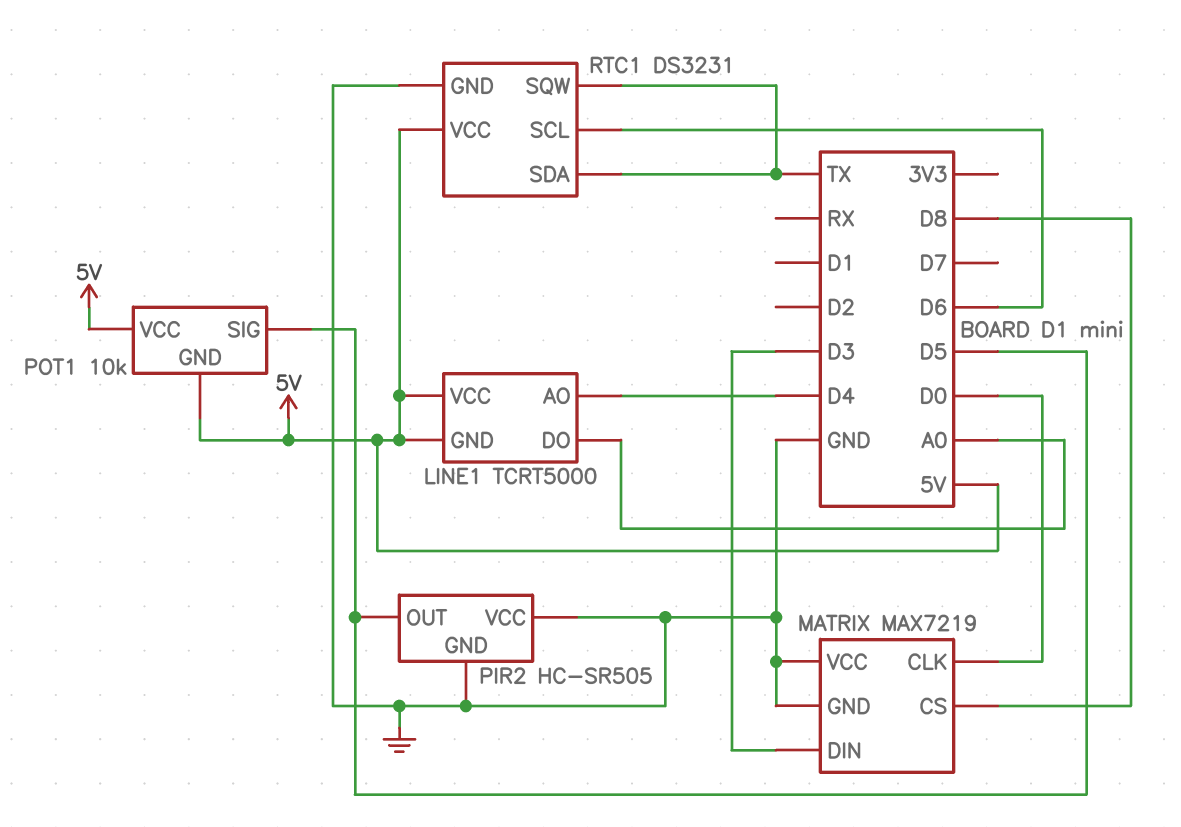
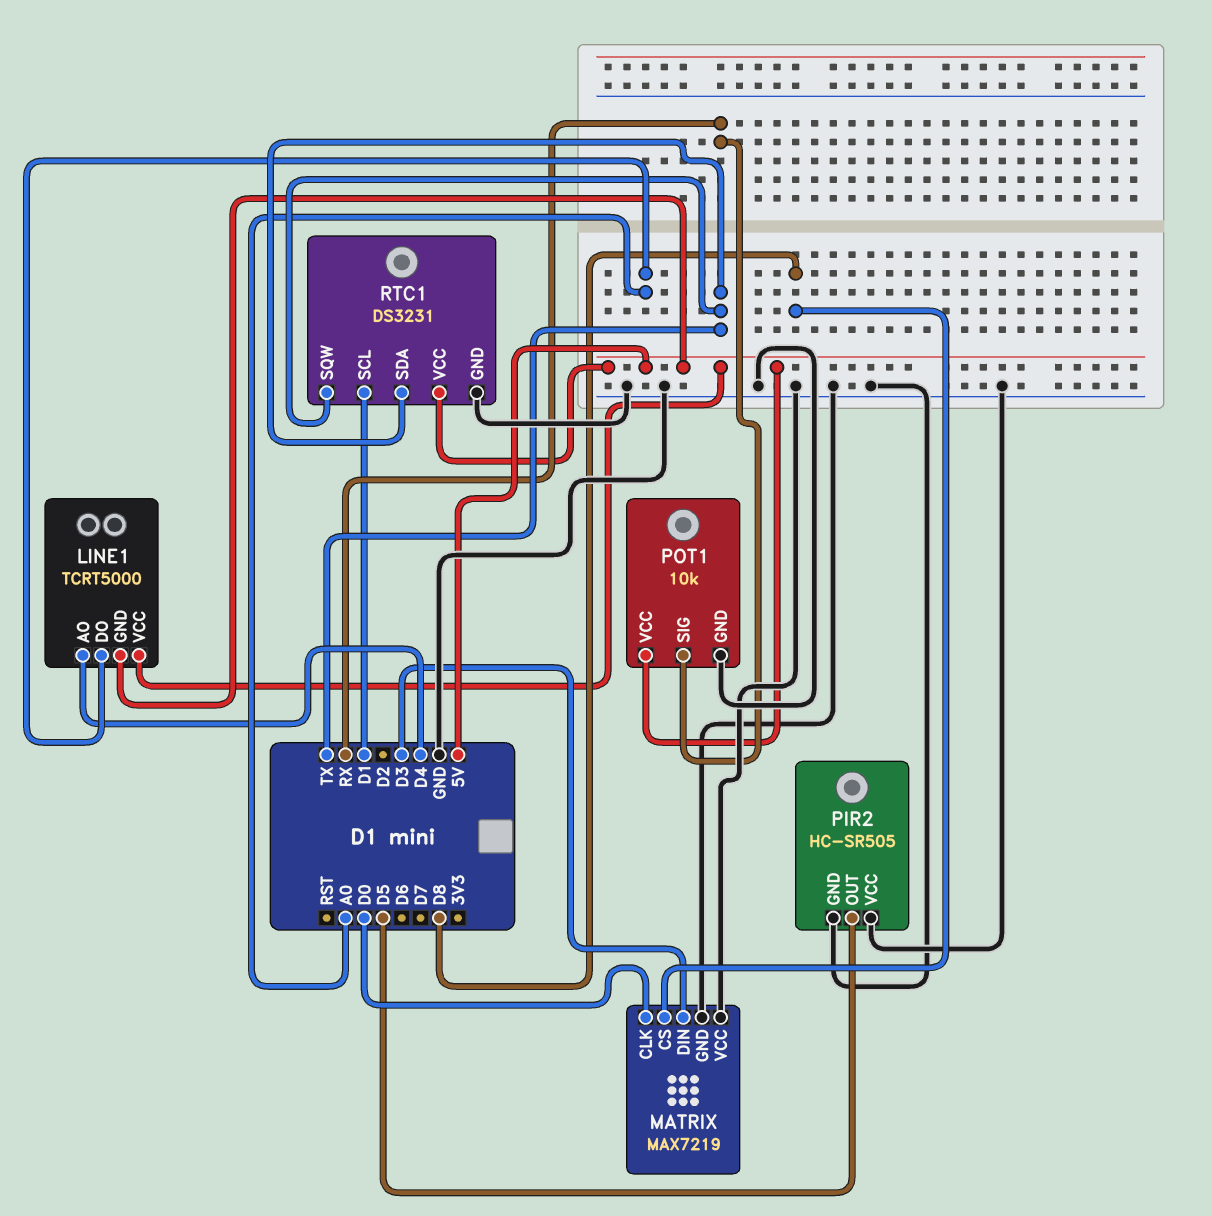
POT1 pin GND: 5V -> GND
POT1 pin SIG: D5 -> RX
RTC1 pin SCL: D6 -> D1

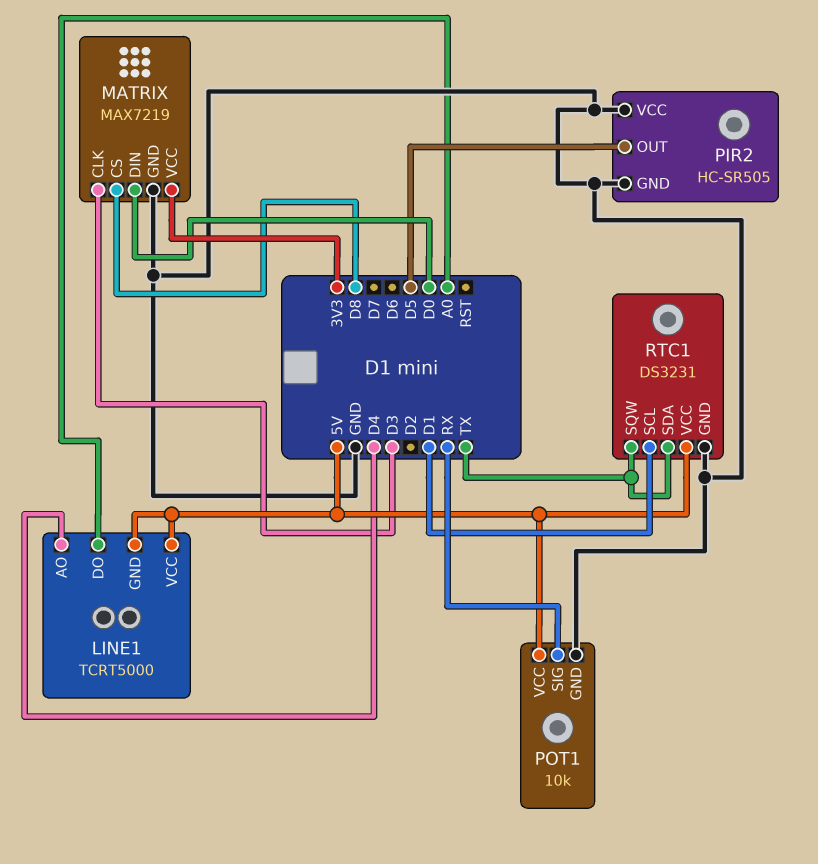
MATRIX pin CLK: D0 -> D3
MATRIX pin DIN: D3 -> D0
MATRIX pin VCC: GND -> 3V3

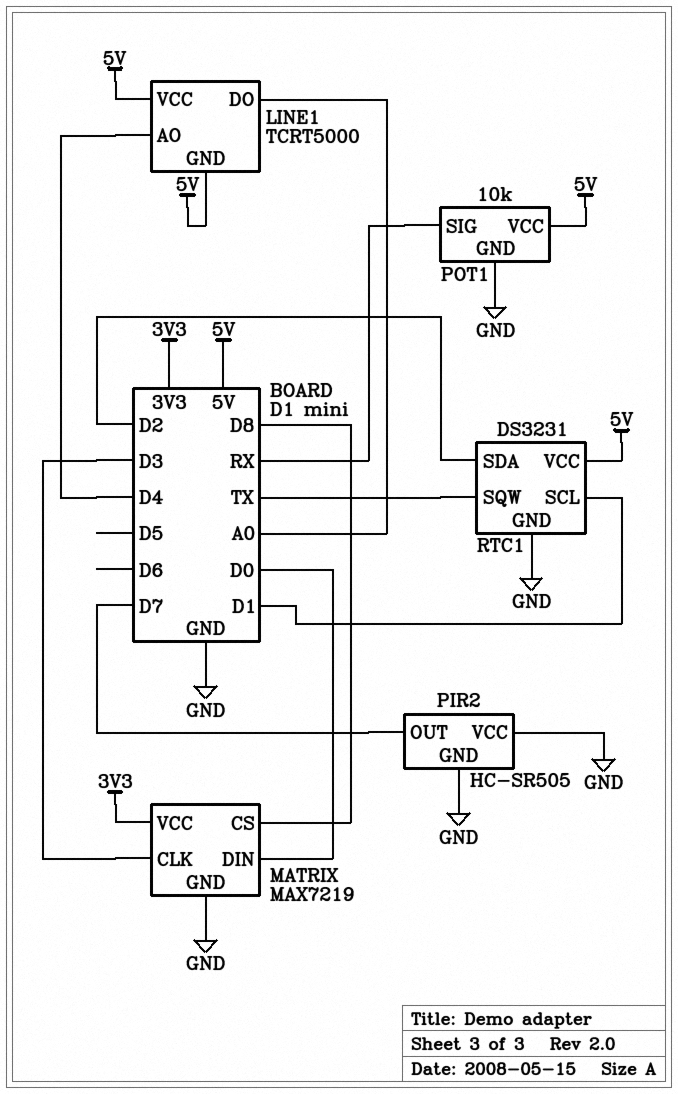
PIR2 pin OUT: D5 -> D7
RTC1 pin SDA: TX -> D2

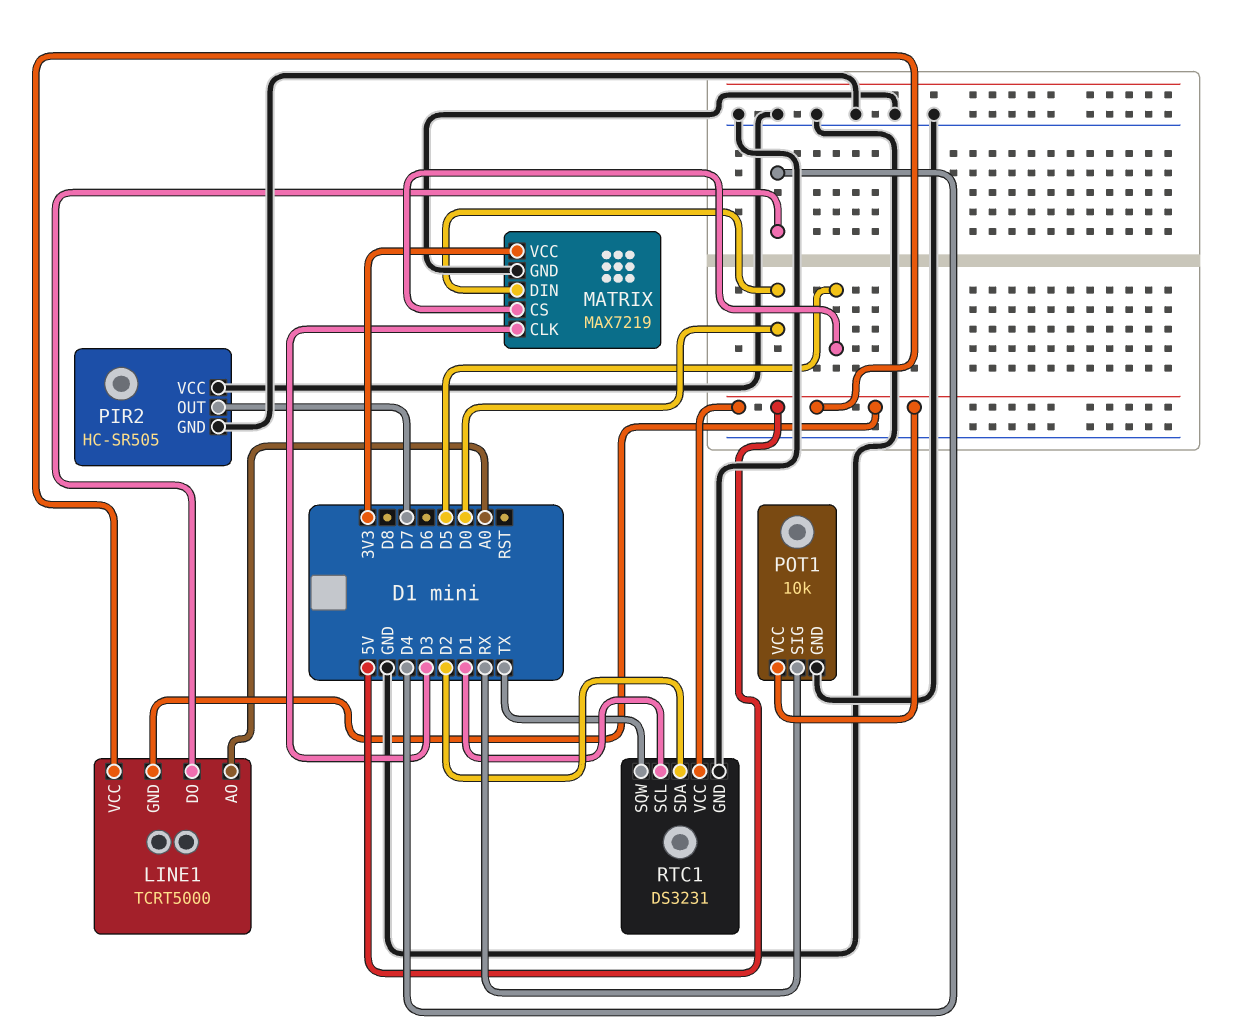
LINE1 pin AO: D4 -> A0
LINE1 pin DO: A0 -> D4
MATRIX pin CS: D8 -> D5

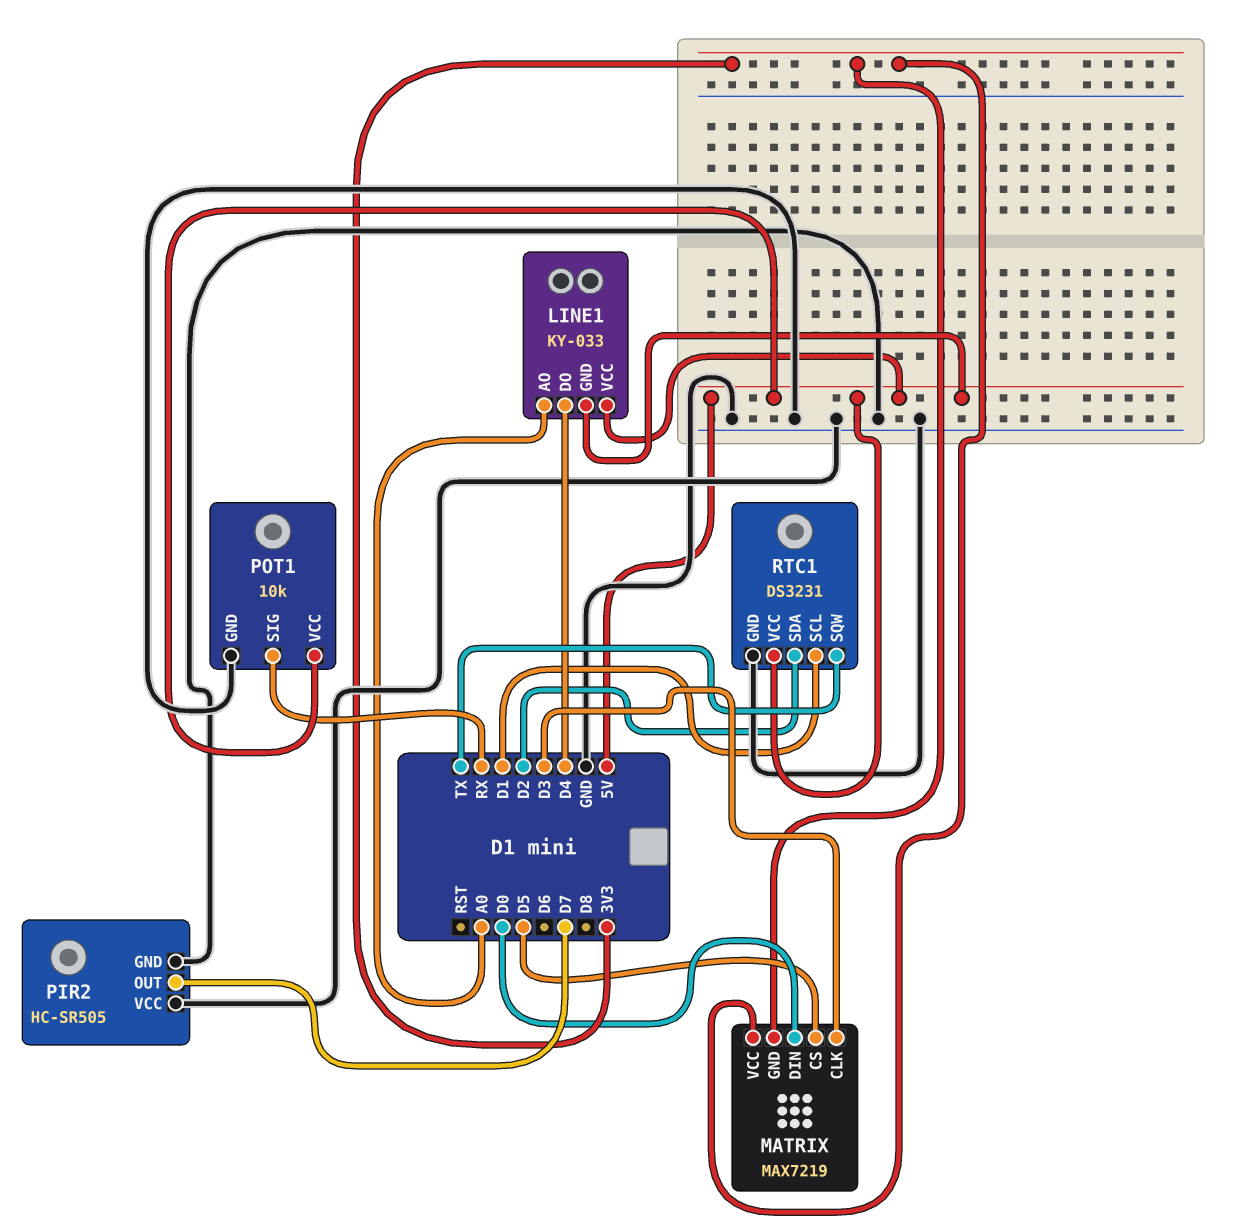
LINE1: TCRT5000 -> KY-033
MATRIX pin GND: GND -> 3V3

